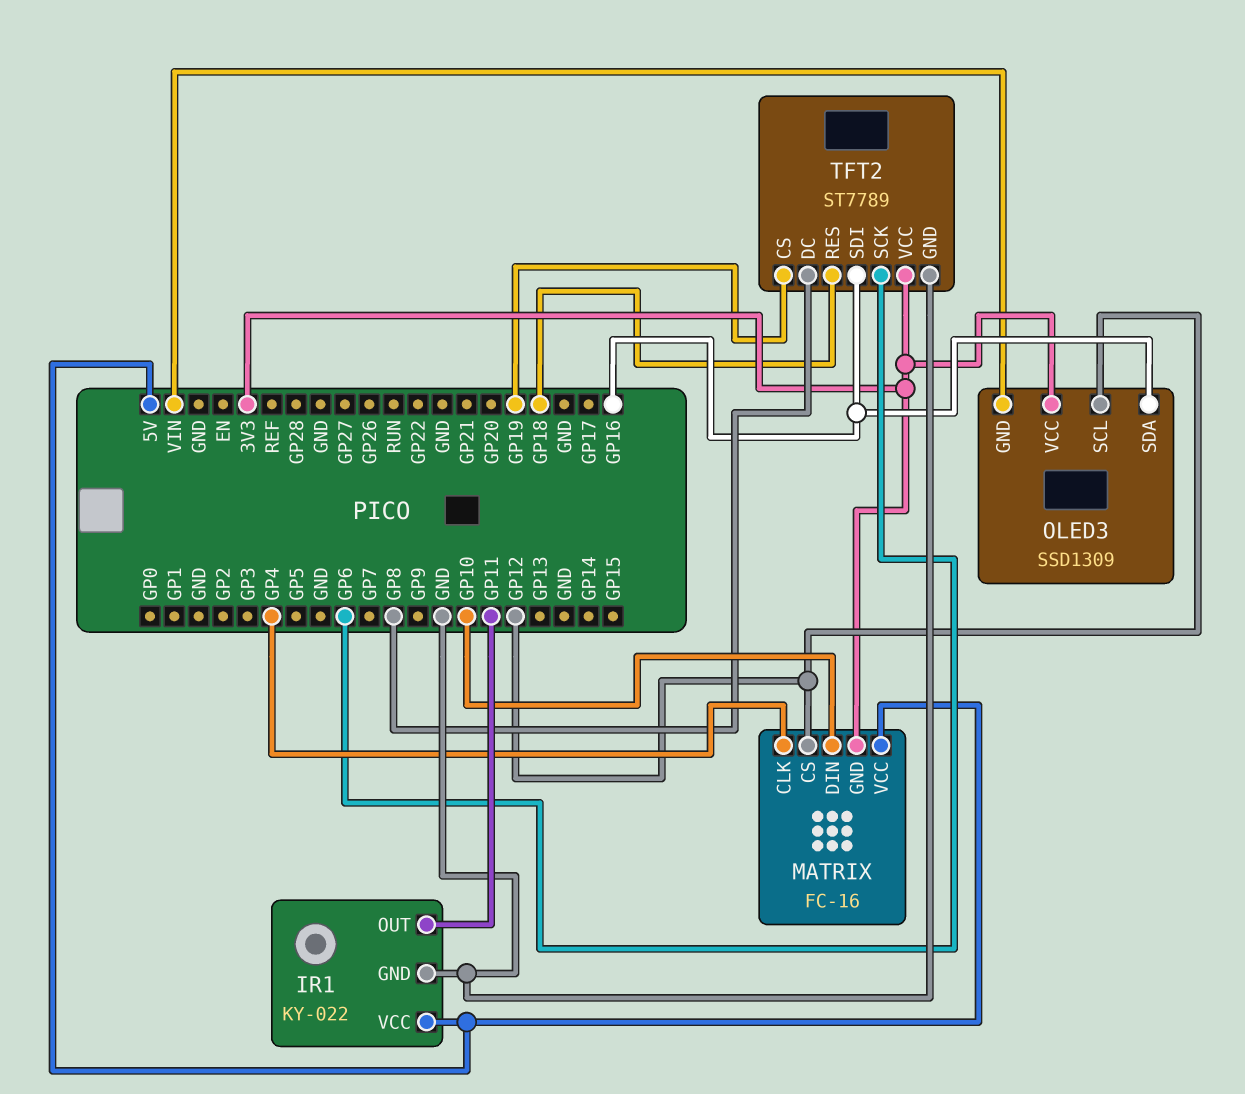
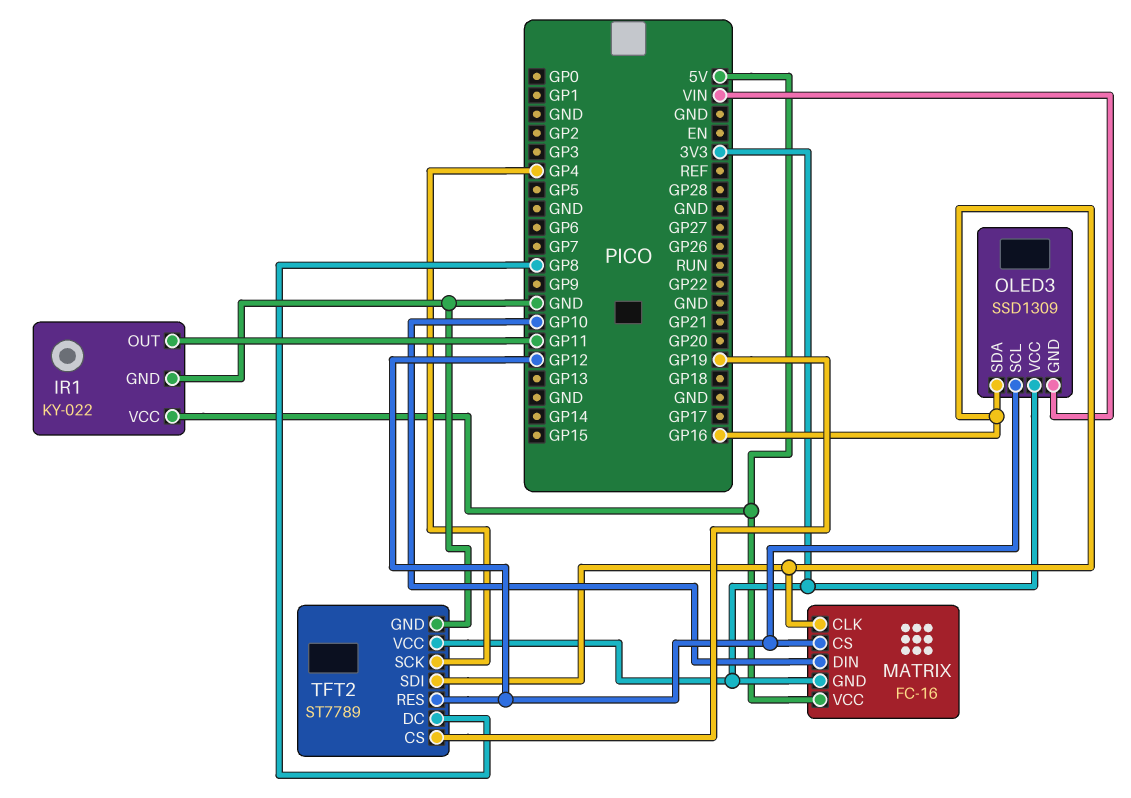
MATRIX pin CLK: GP4 -> GP16
TFT2 pin RES: GP18 -> GP12
TFT2 pin SCK: GP6 -> GP4

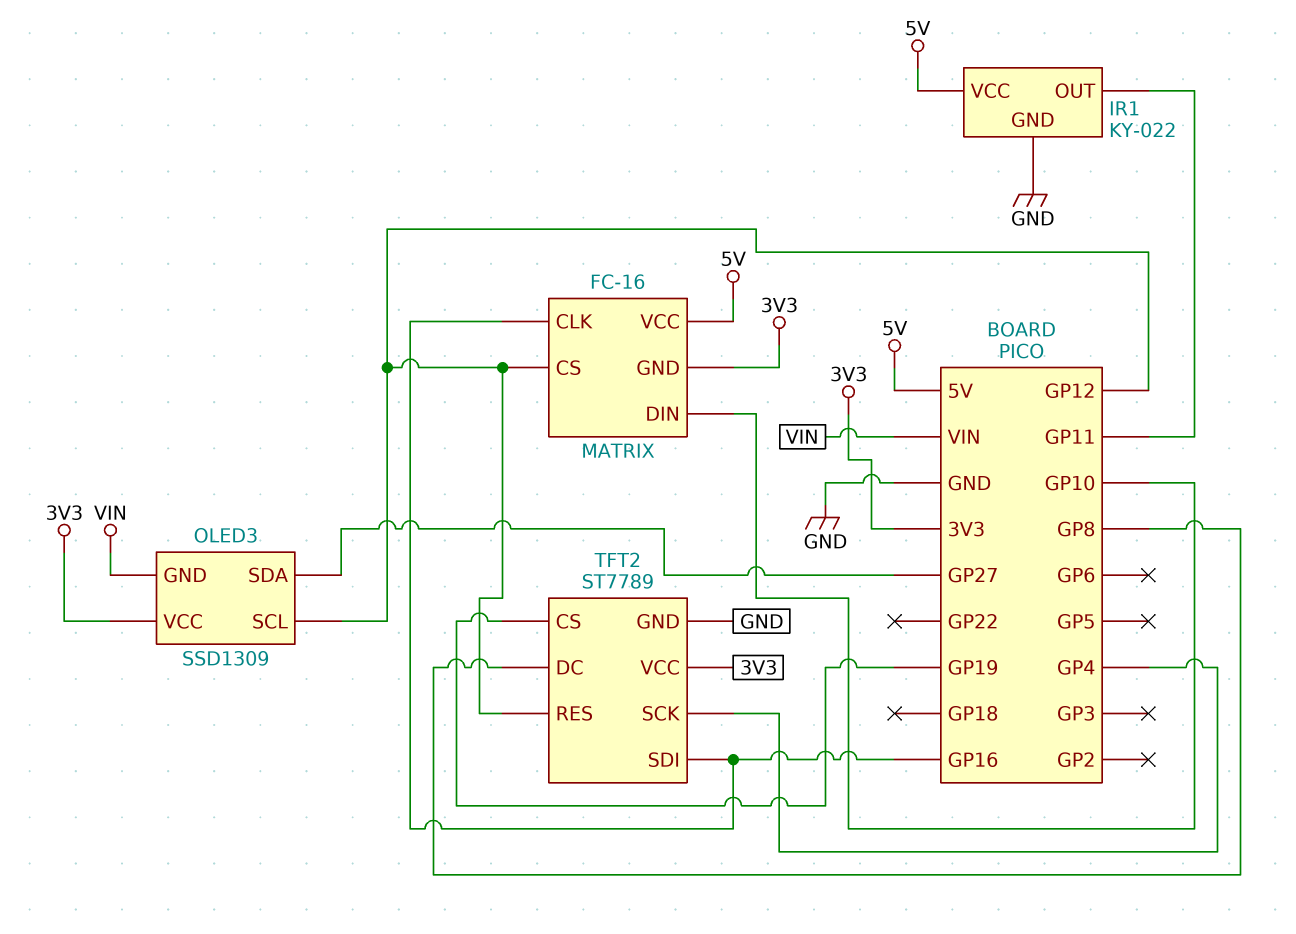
OLED3 pin SDA: GP16 -> GP27

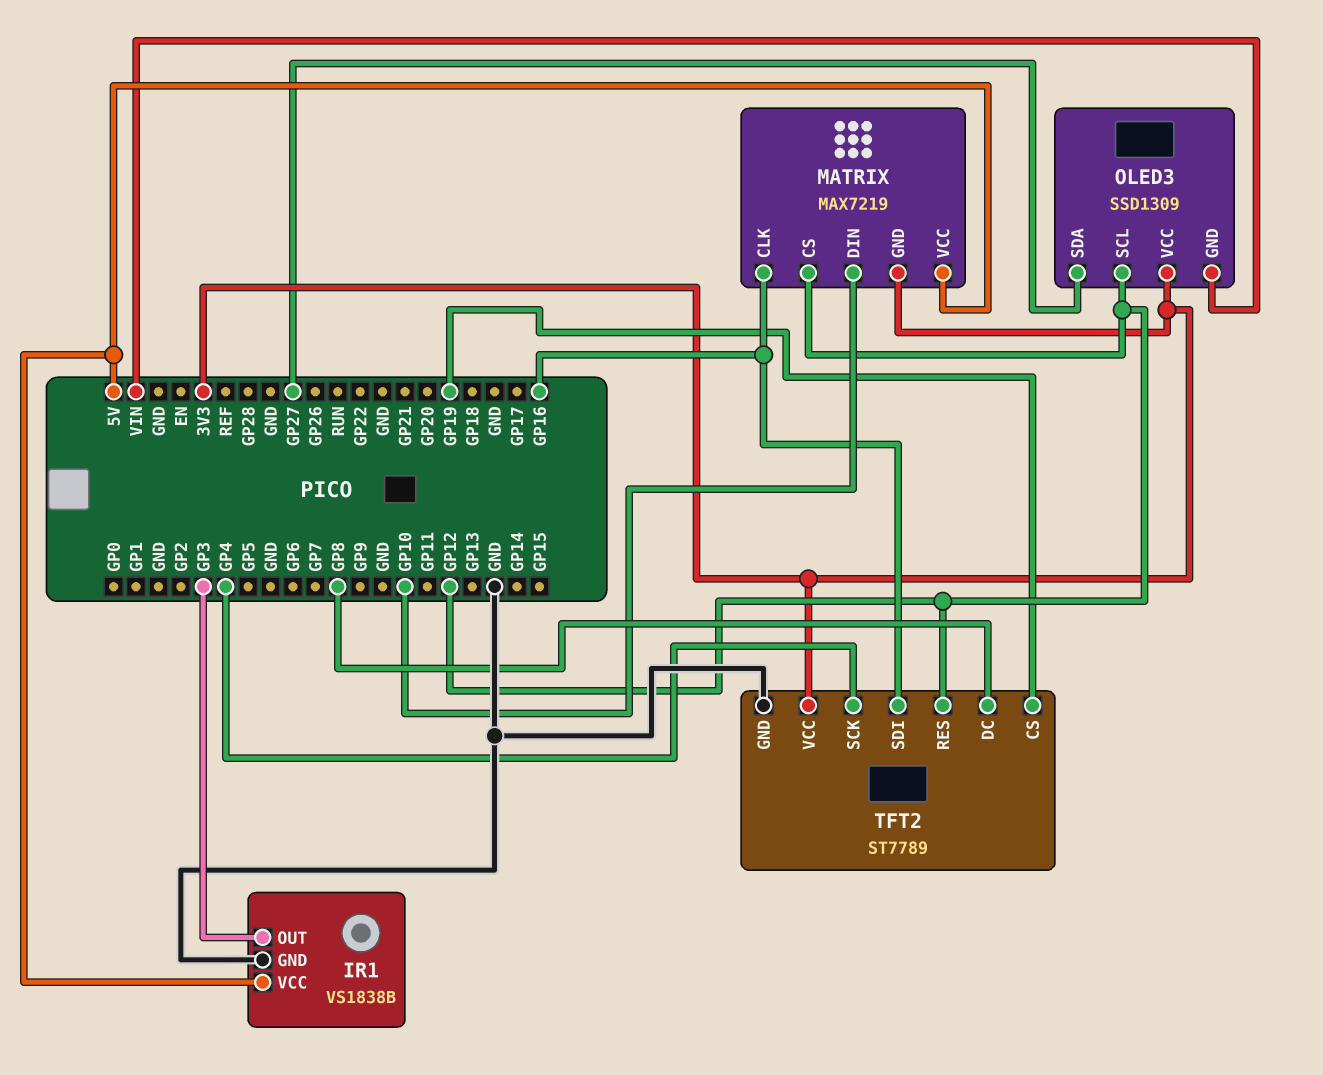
IR1: KY-022 -> VS1838B
IR1 pin OUT: GP11 -> GP3
MATRIX: FC-16 -> MAX7219

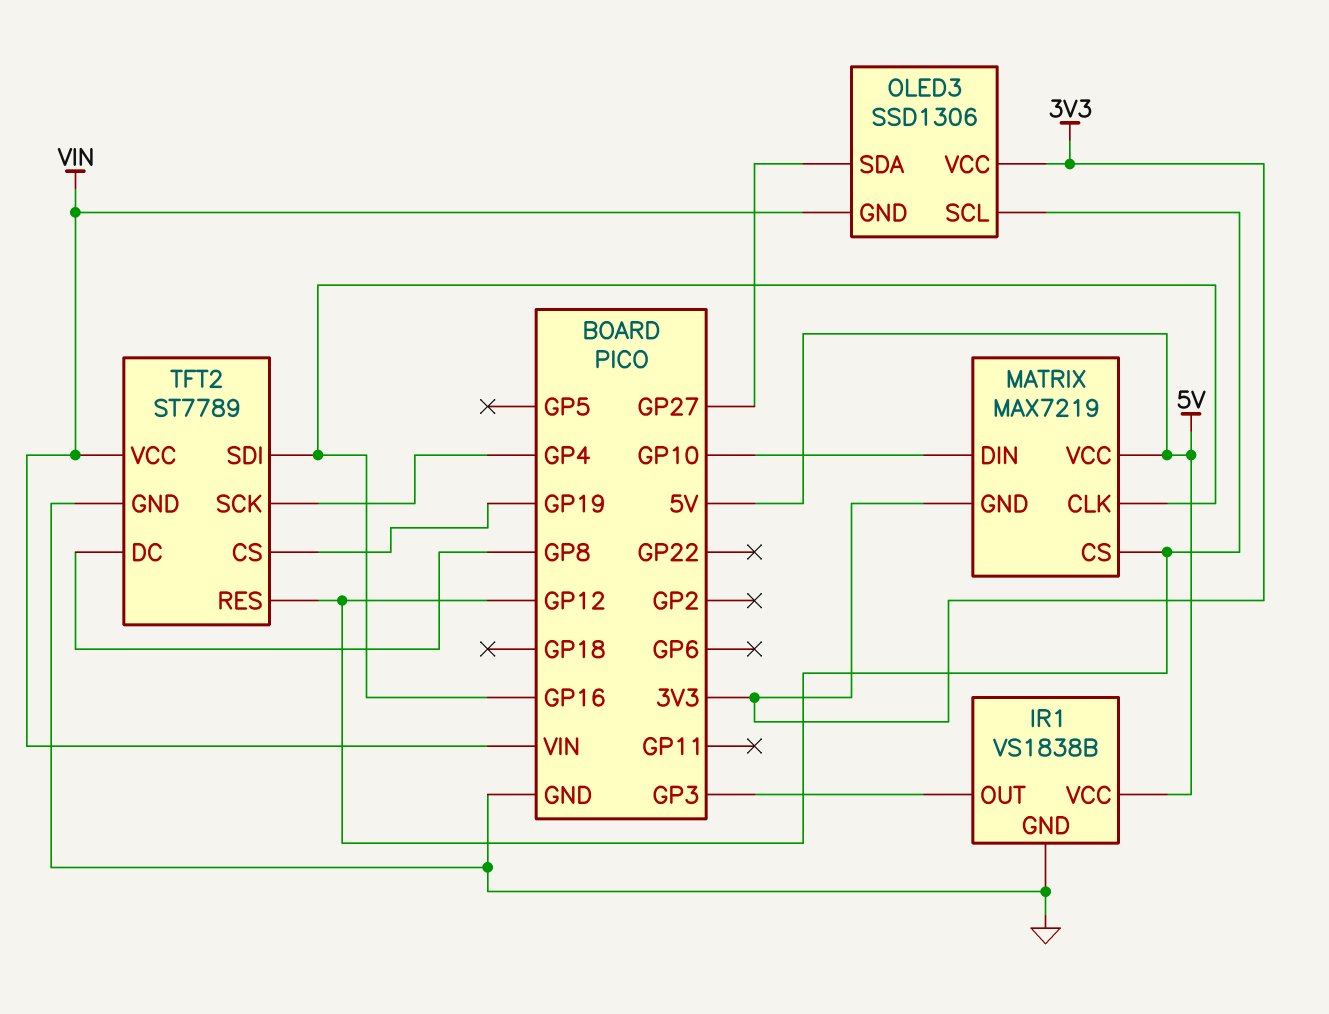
OLED3: SSD1309 -> SSD1306
TFT2 pin VCC: 3V3 -> VIN

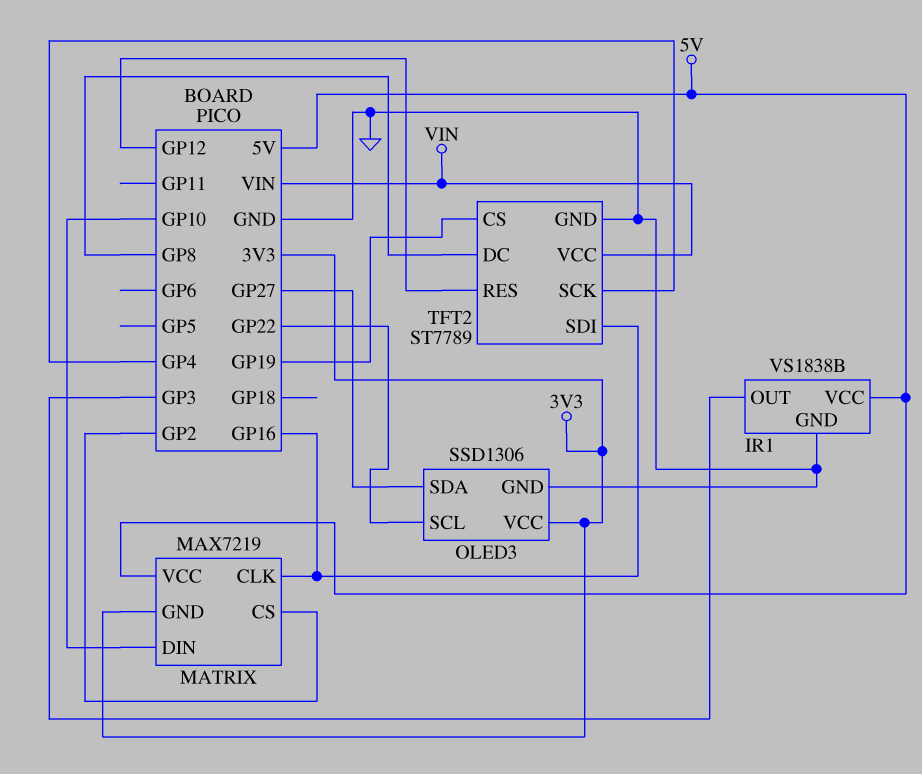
MATRIX pin CS: GP12 -> GP2
OLED3 pin GND: VIN -> GND
OLED3 pin SCL: GP12 -> GP22

